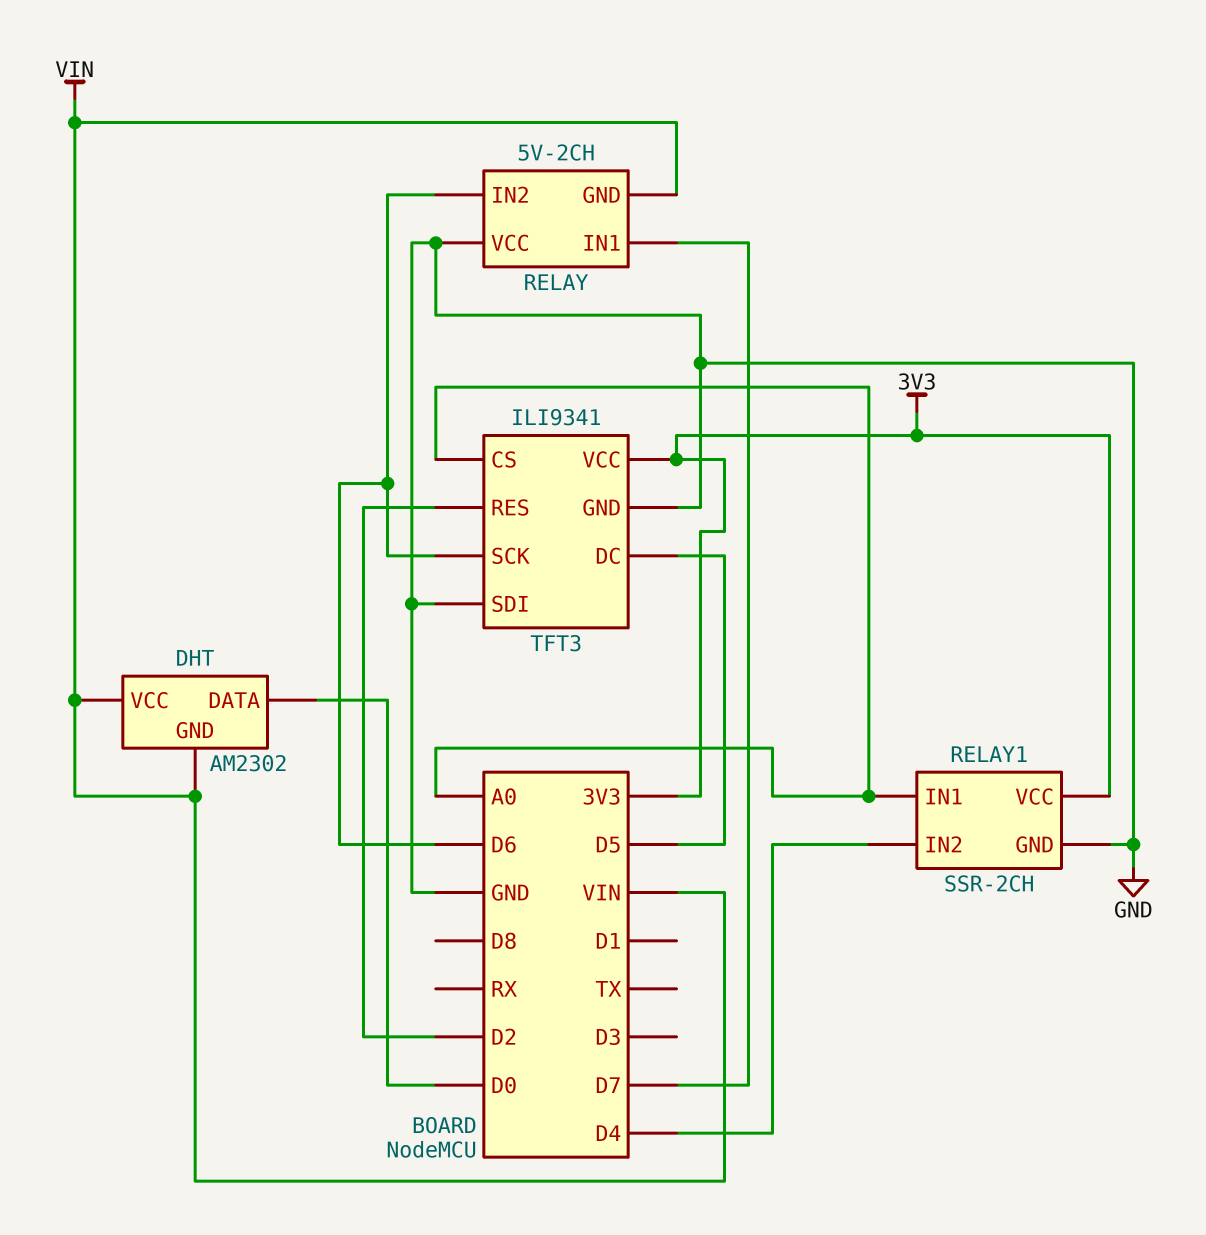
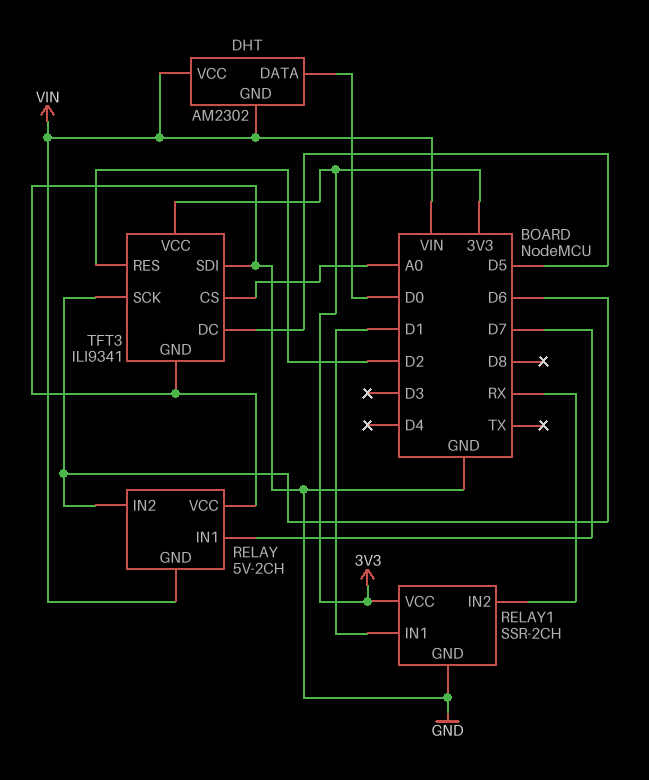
RELAY1 pin IN1: A0 -> D1
RELAY1 pin IN2: D4 -> RX

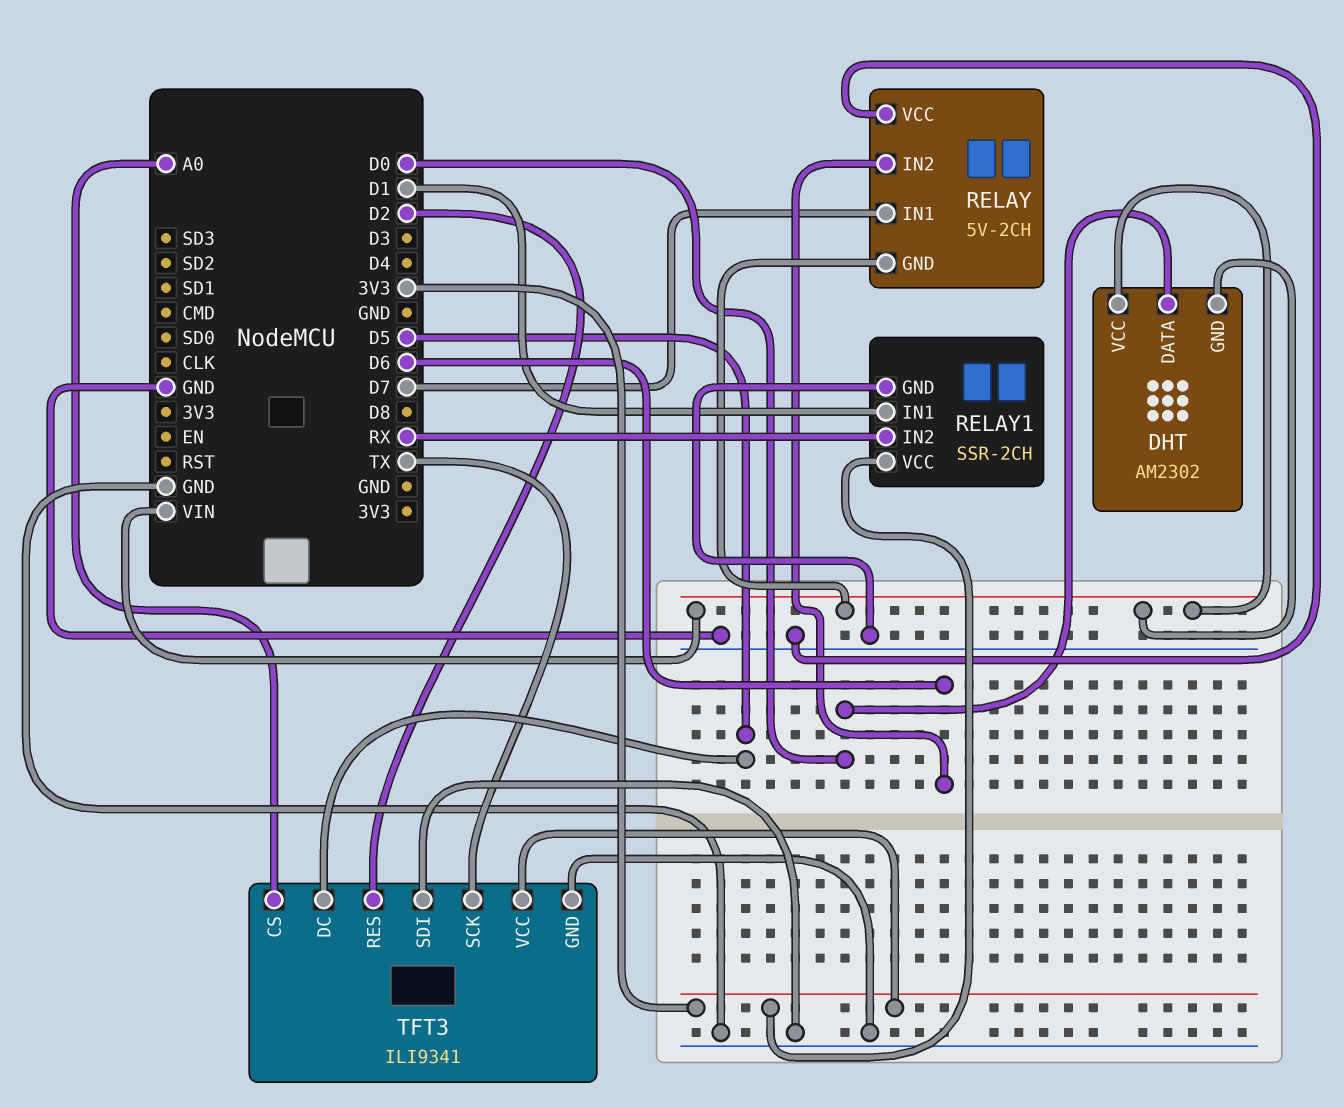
TFT3 pin SCK: D6 -> TX

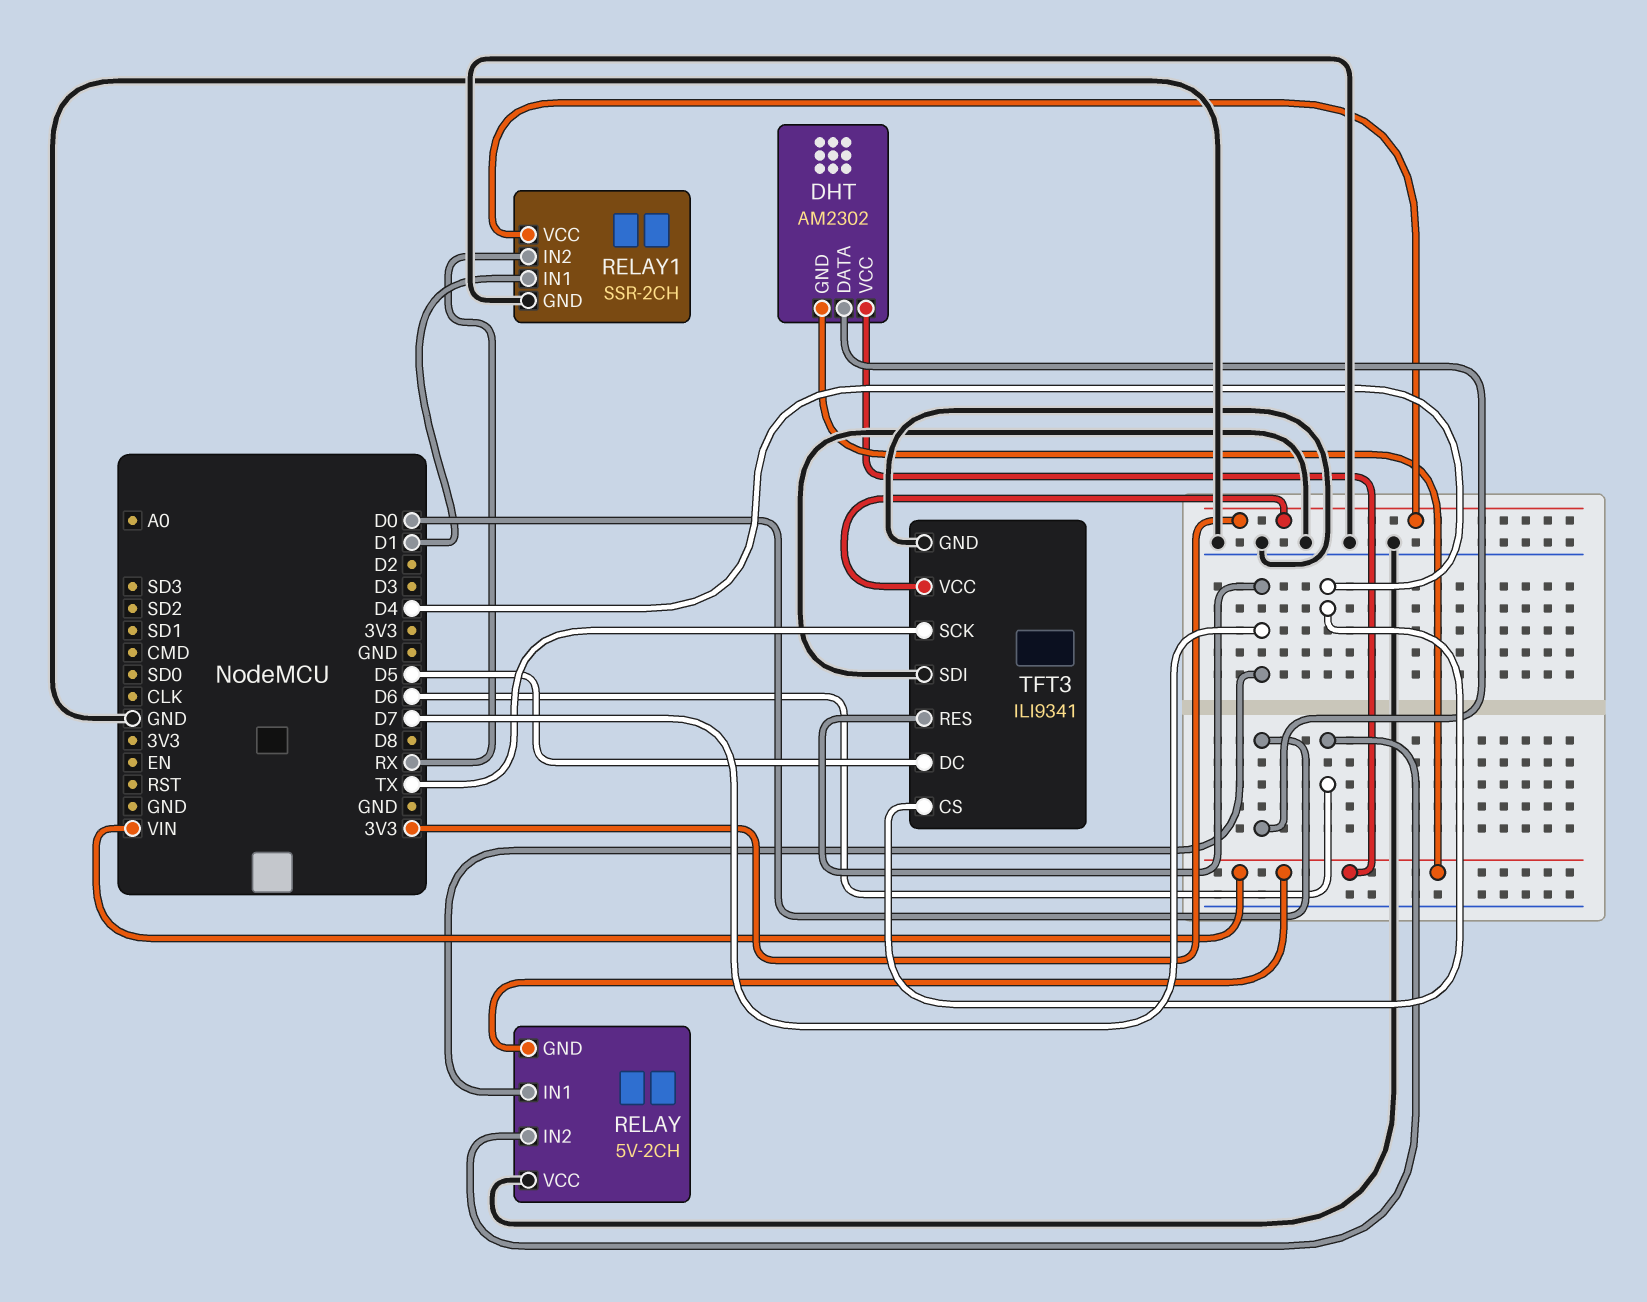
TFT3 pin CS: A0 -> D4
TFT3 pin RES: D2 -> D7

